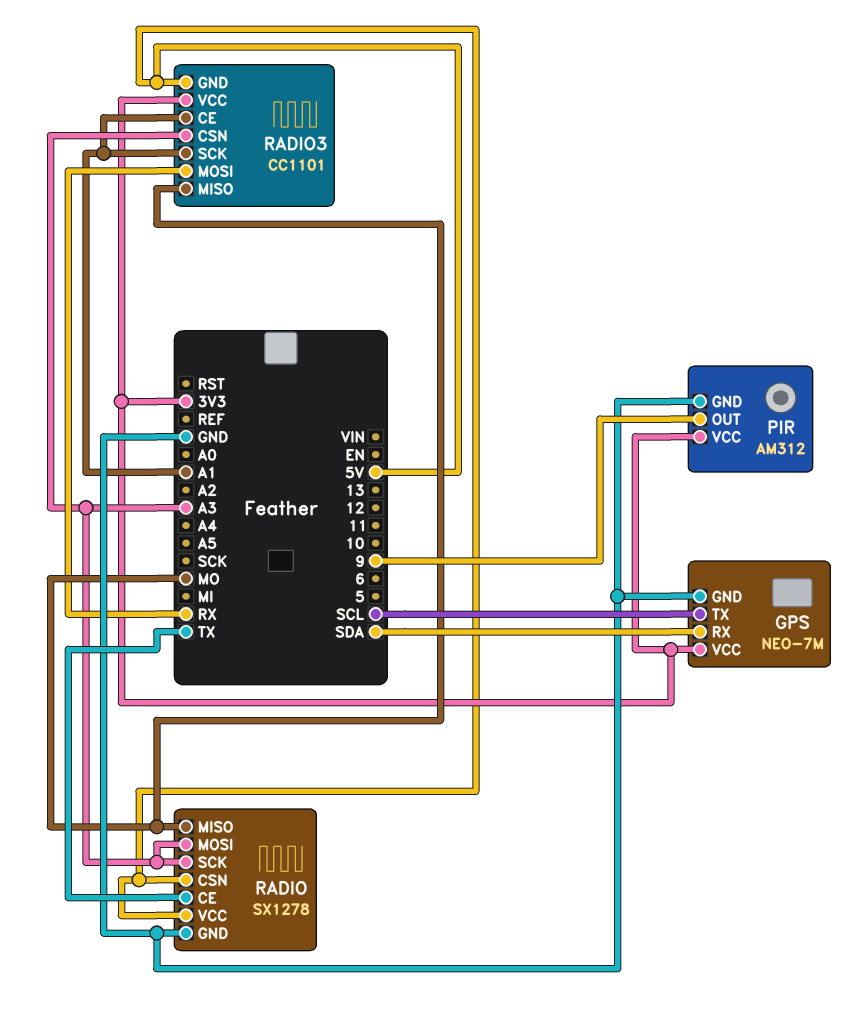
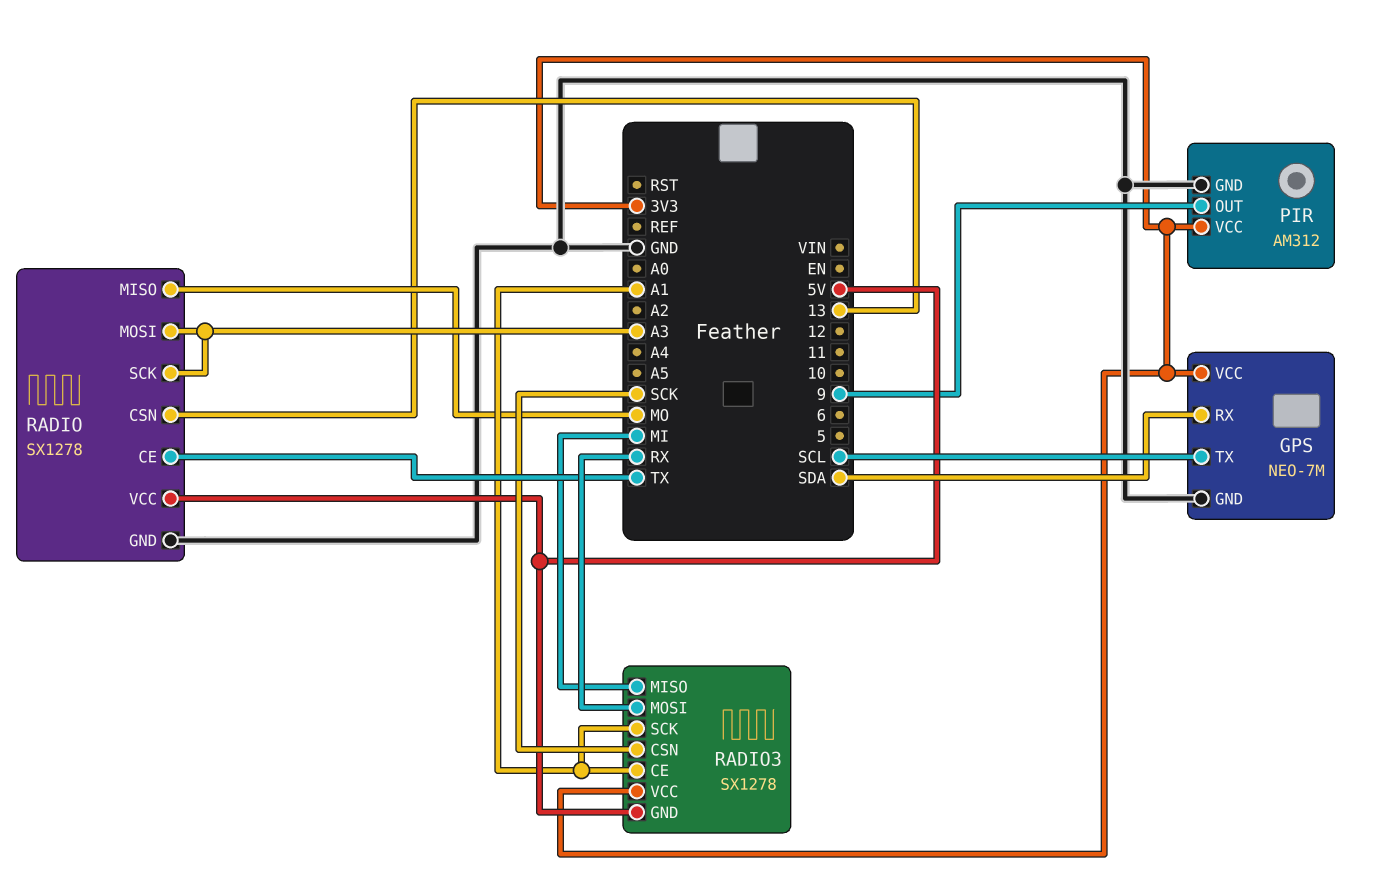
RADIO pin CSN: 5V -> 13
RADIO3: CC1101 -> SX1278
RADIO3 pin CSN: A3 -> SCK
RADIO3 pin MISO: MO -> MI

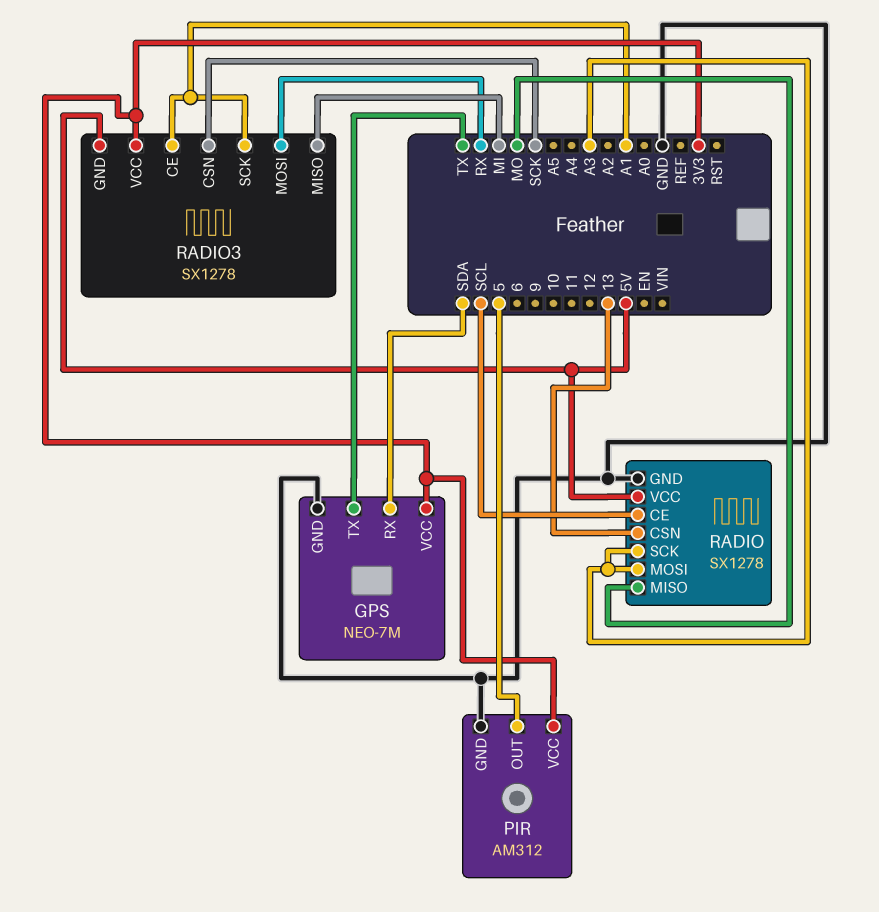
GPS pin TX: SCL -> TX
PIR pin OUT: 9 -> 5
RADIO pin CE: TX -> SCL

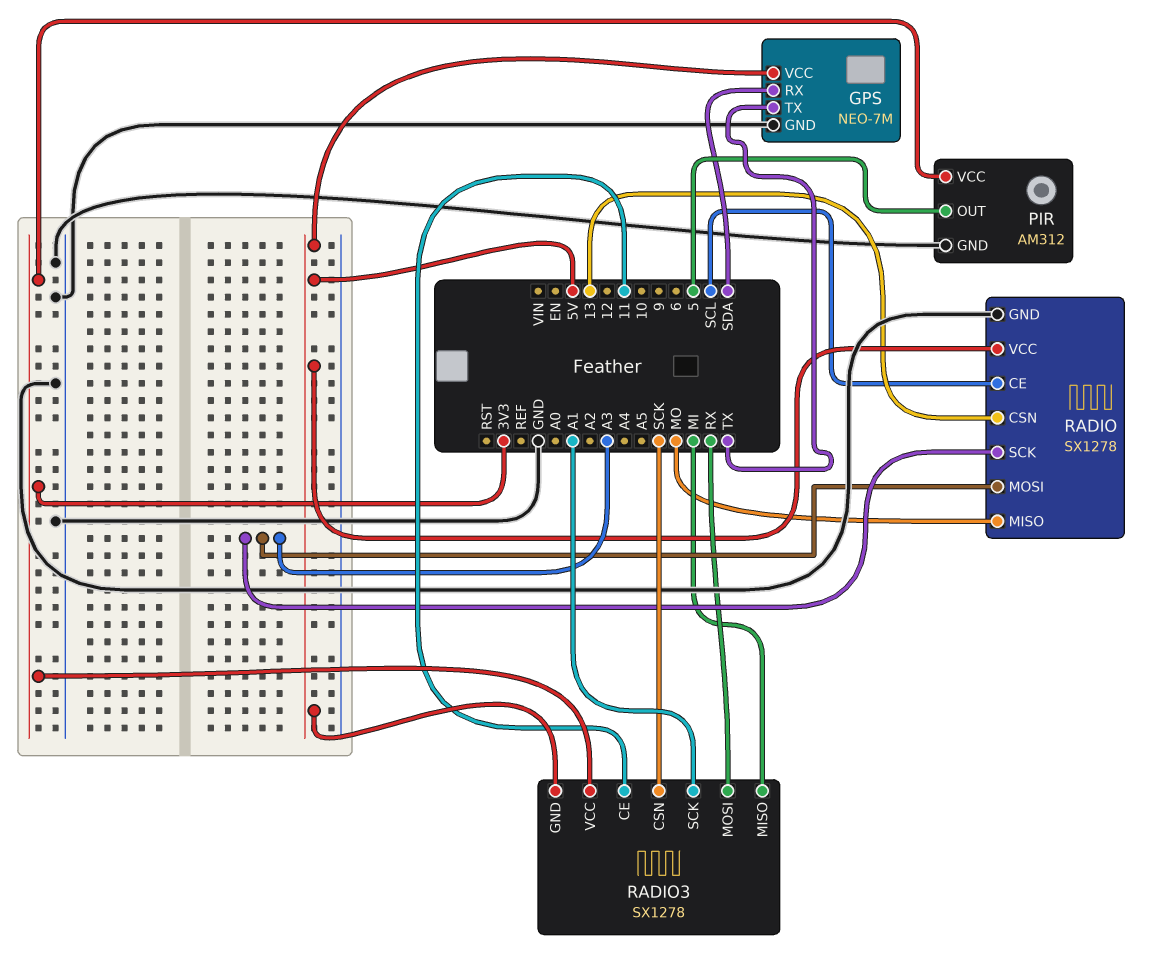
GPS pin VCC: 3V3 -> 5V
RADIO3 pin CE: A1 -> 11

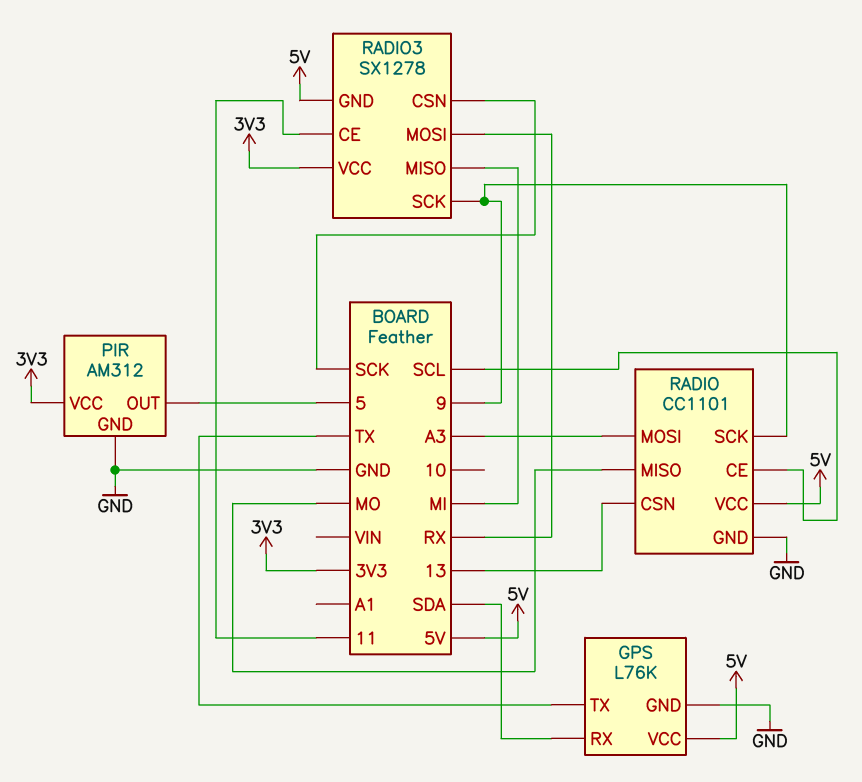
GPS: NEO-7M -> L76K
RADIO: SX1278 -> CC1101
RADIO pin SCK: A3 -> 9
RADIO3 pin SCK: A1 -> 9

